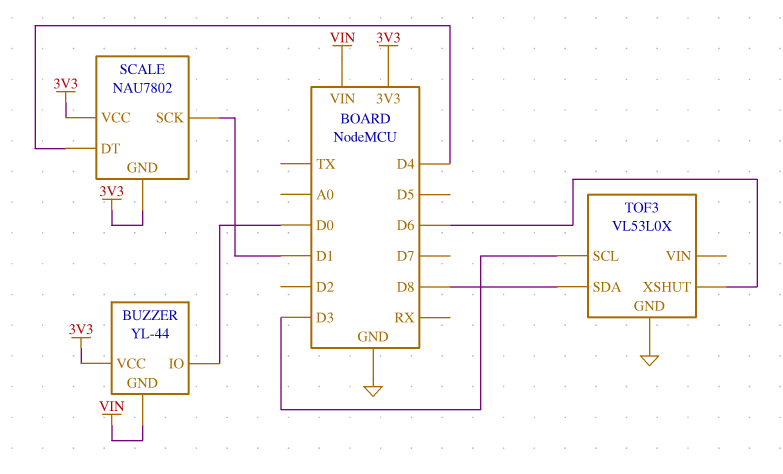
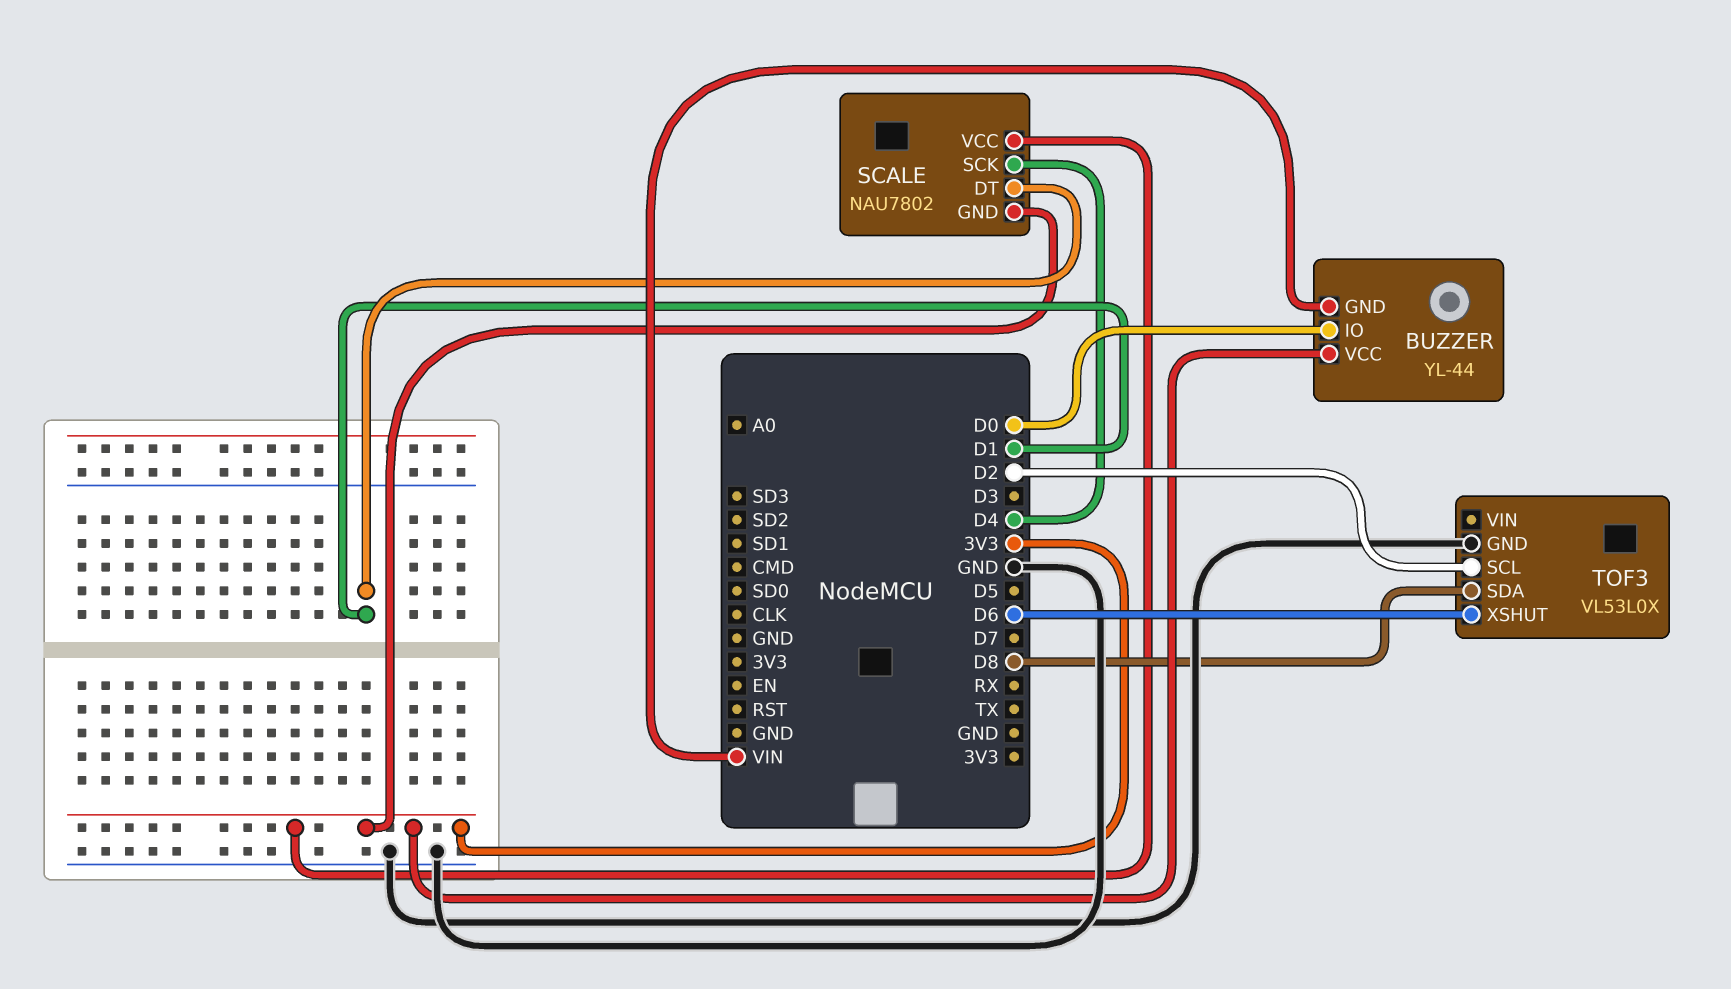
SCALE pin DT: D4 -> D1
SCALE pin SCK: D1 -> D4
TOF3 pin SCL: D3 -> D2

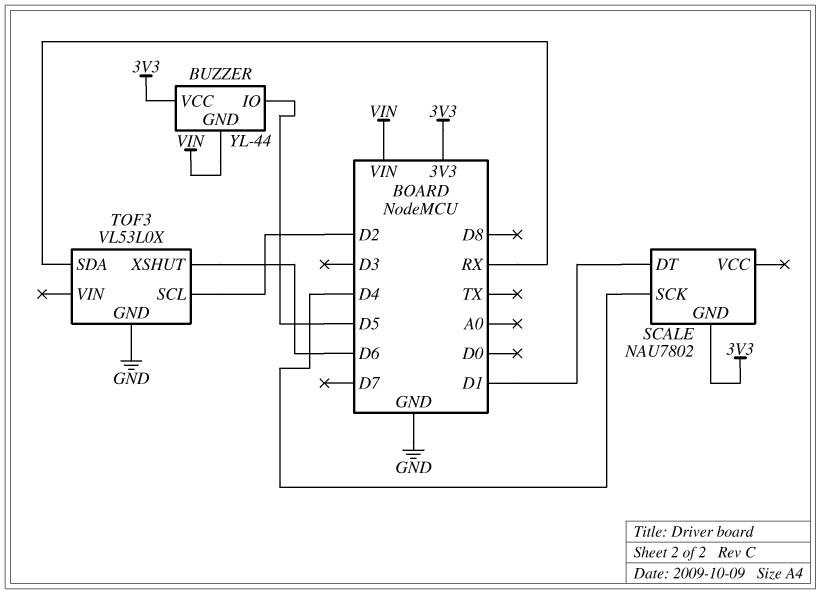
BUZZER pin IO: D0 -> D5
SCALE pin VCC: 3V3 -> none
TOF3 pin SDA: D8 -> RX

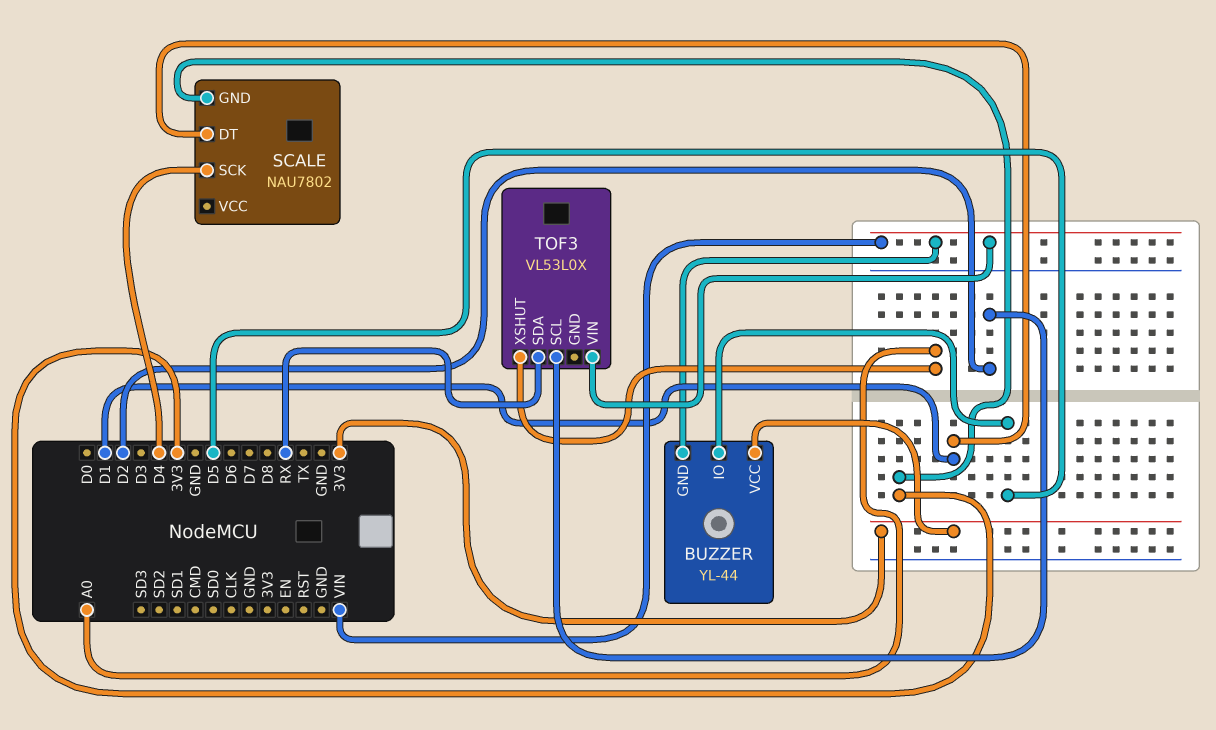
TOF3 pin GND: GND -> none
TOF3 pin VIN: none -> VIN
TOF3 pin XSHUT: D6 -> A0

